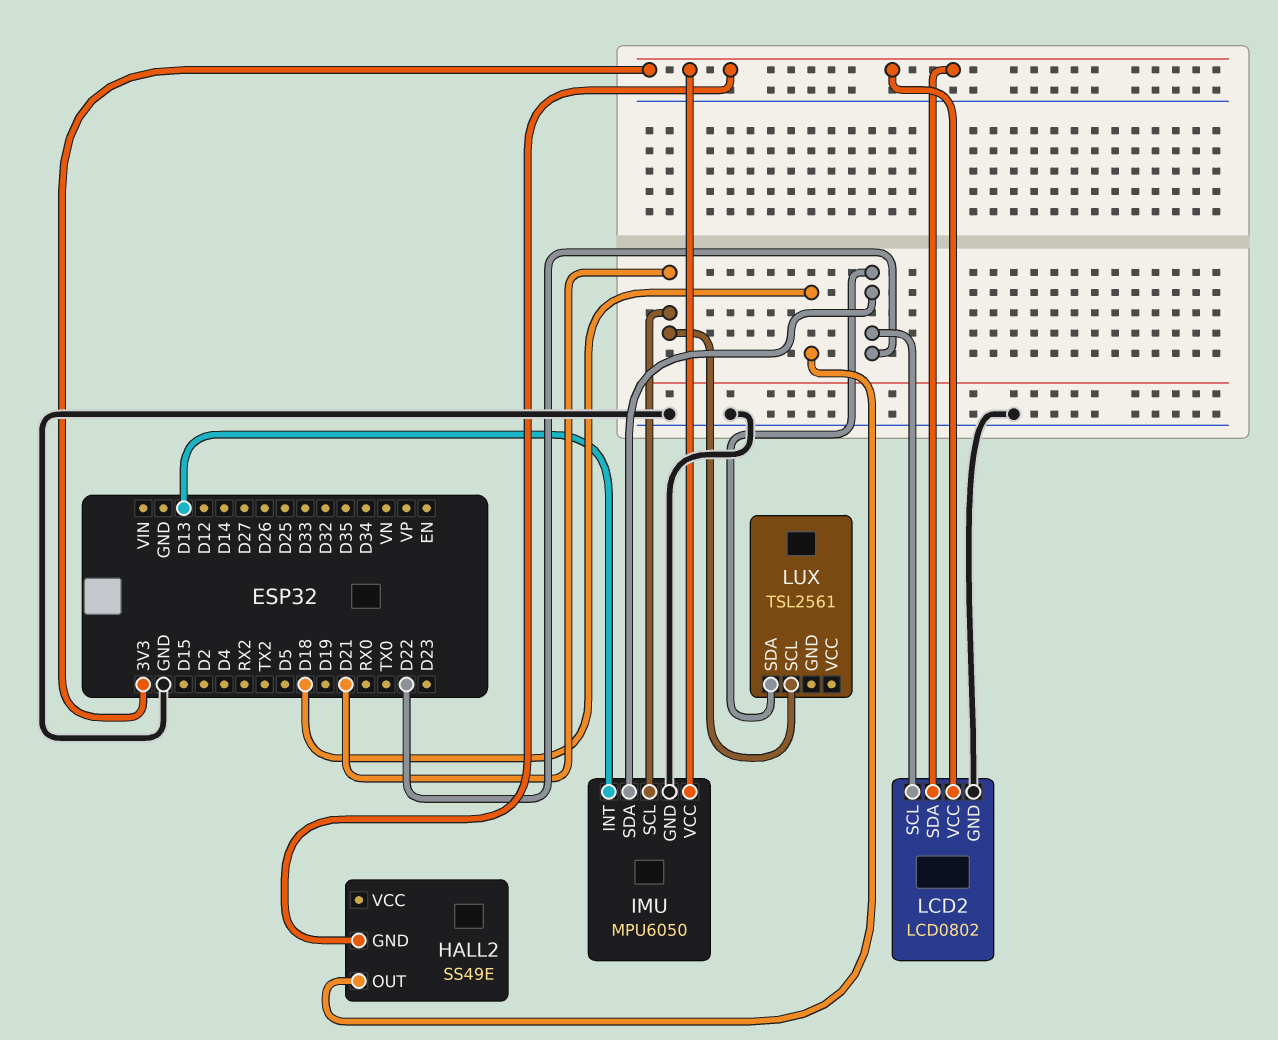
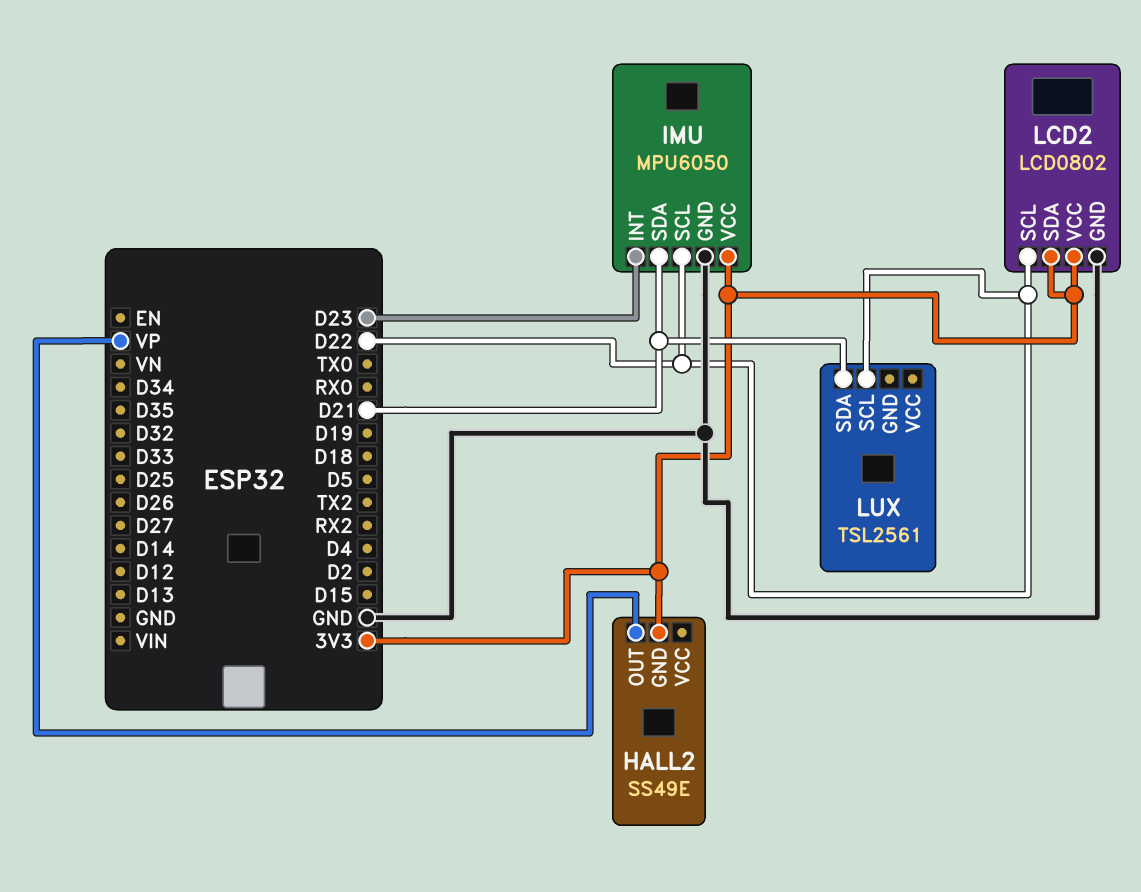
HALL2 pin OUT: D18 -> VP
IMU pin INT: D13 -> D23
IMU pin SCL: D21 -> D22
IMU pin SDA: D22 -> D21
LUX pin SCL: D21 -> D22
LUX pin SDA: D22 -> D21

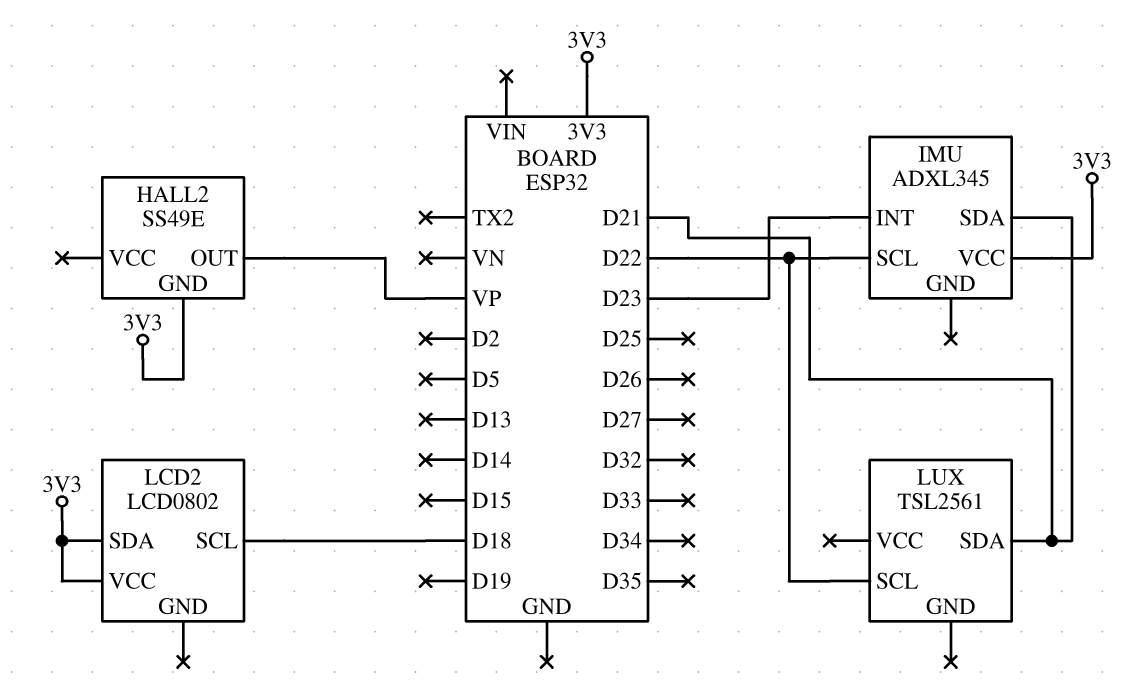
IMU: MPU6050 -> ADXL345
IMU pin GND: GND -> none
LCD2 pin GND: GND -> none
LCD2 pin SCL: D22 -> D18

